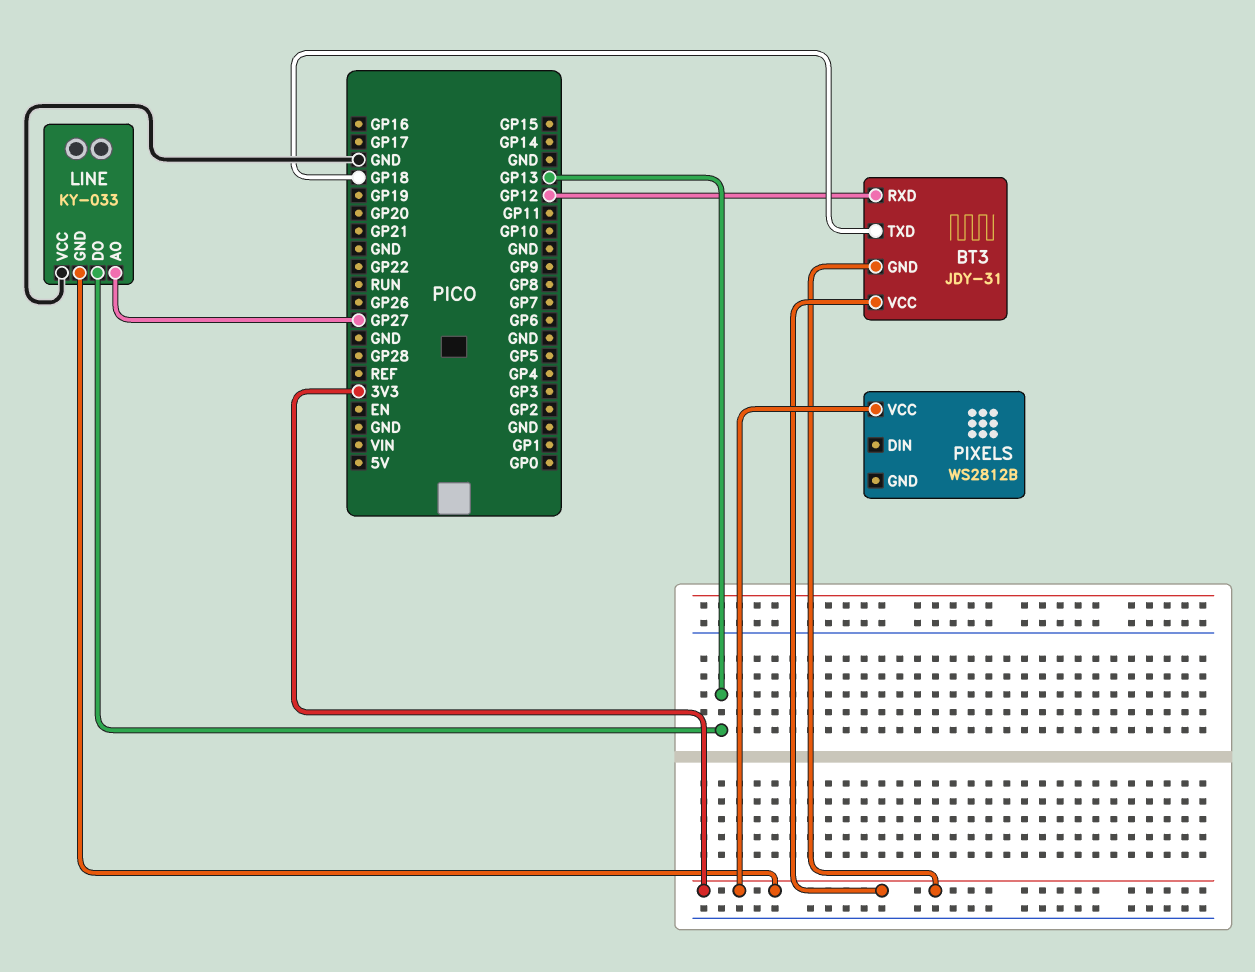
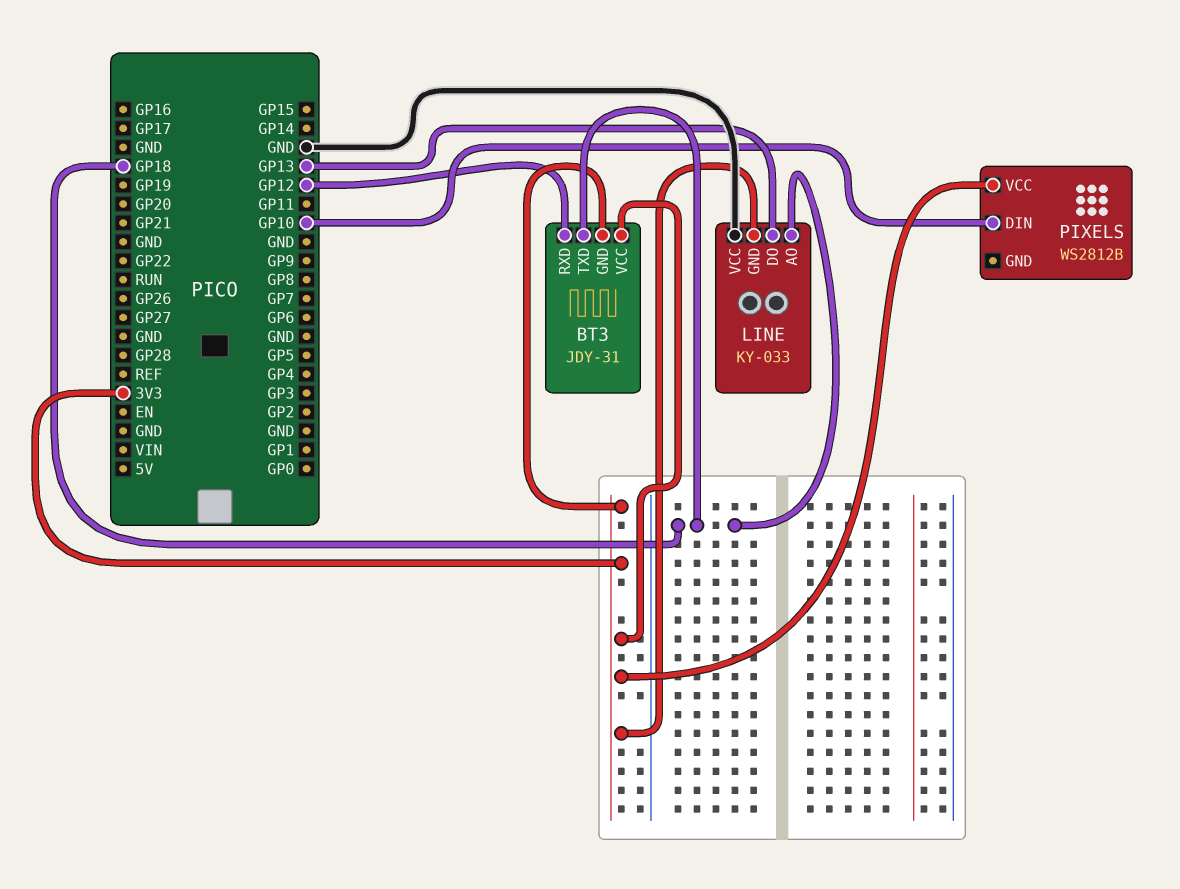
LINE pin AO: GP27 -> GP18
PIXELS pin DIN: none -> GP10

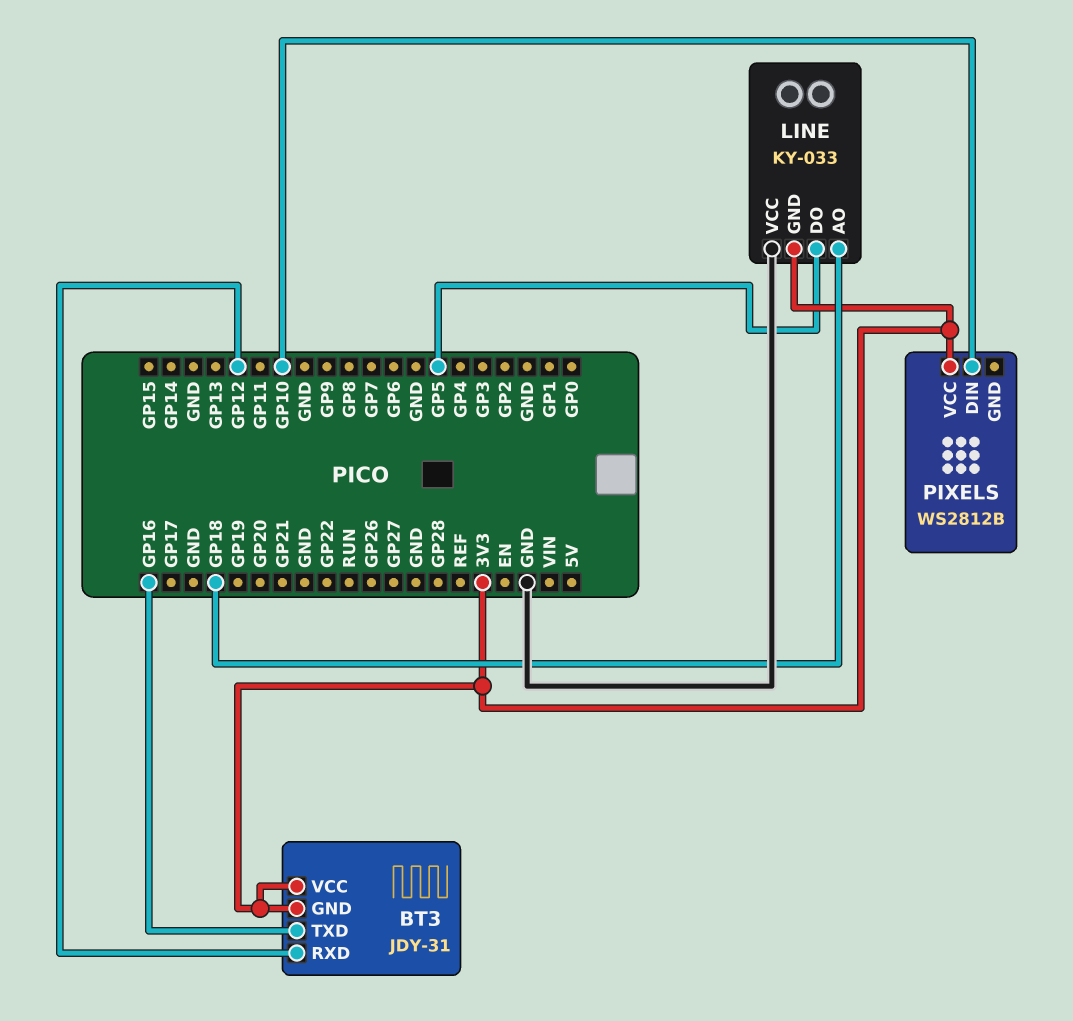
BT3 pin TXD: GP18 -> GP16
LINE pin DO: GP13 -> GP5

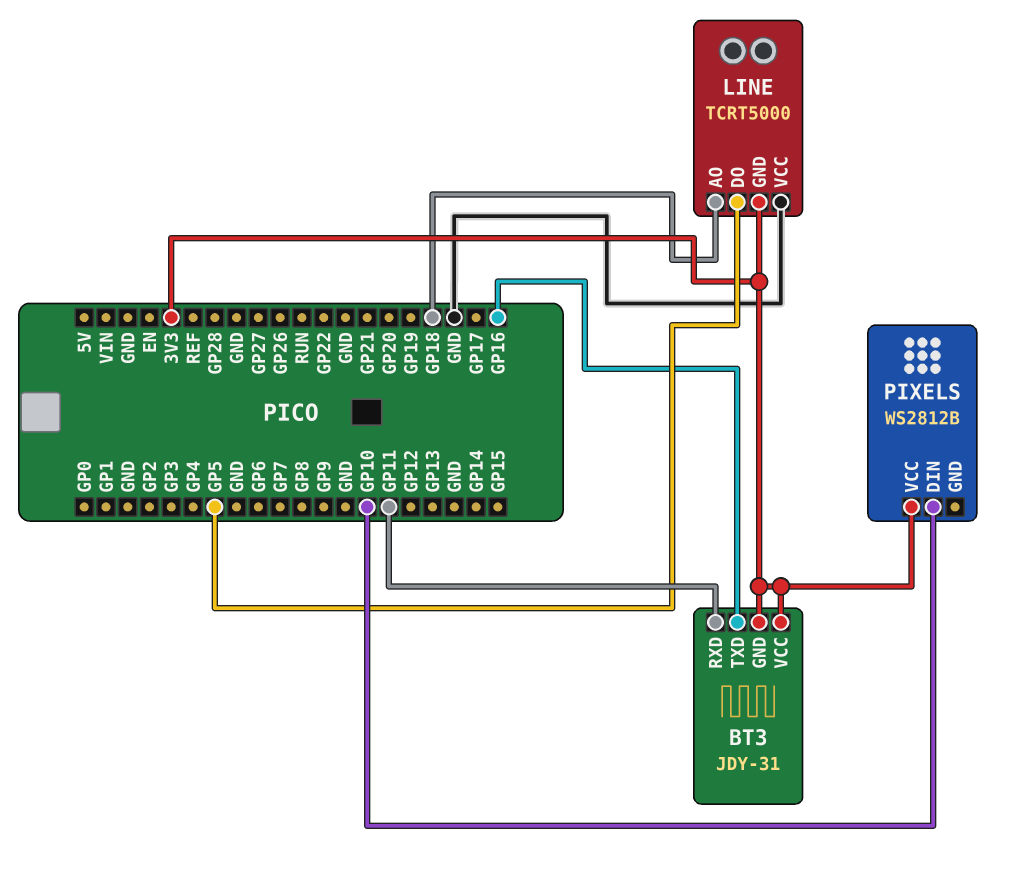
BT3 pin RXD: GP12 -> GP11
LINE: KY-033 -> TCRT5000

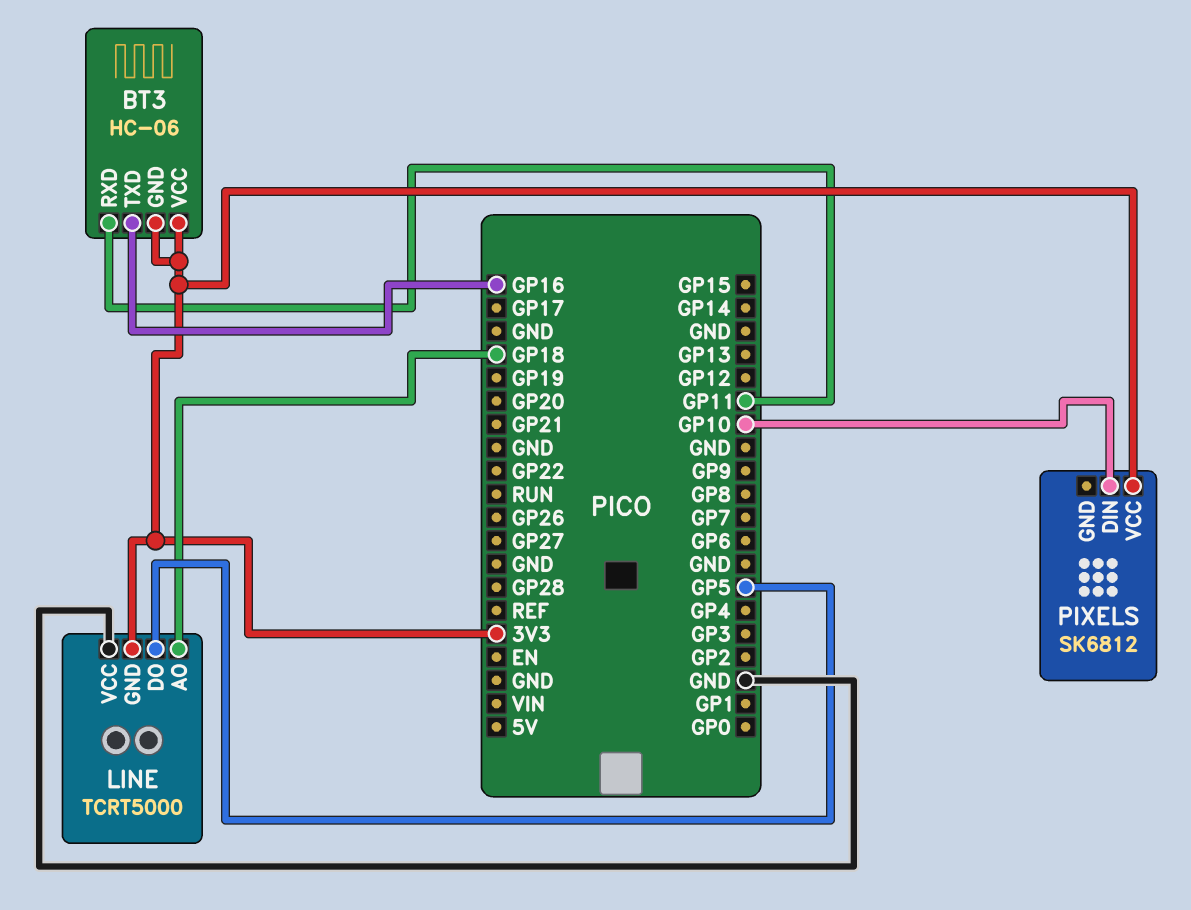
BT3: JDY-31 -> HC-06
PIXELS: WS2812B -> SK6812

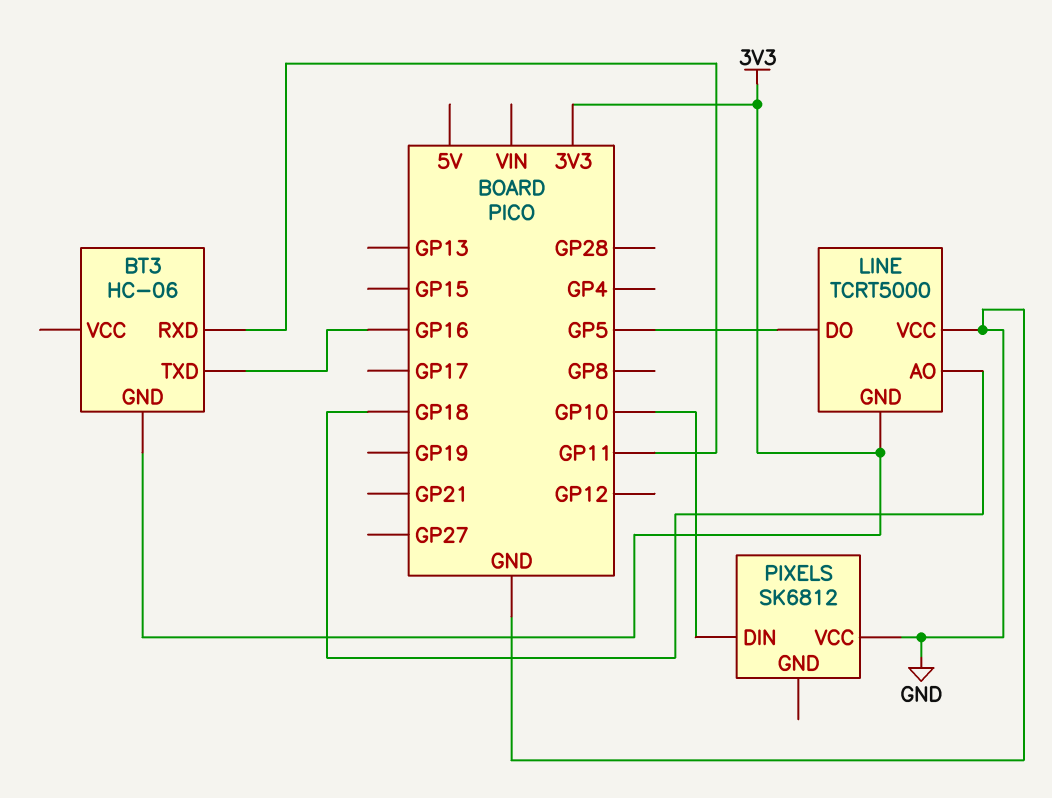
BT3 pin VCC: 3V3 -> none
PIXELS pin VCC: 3V3 -> GND

